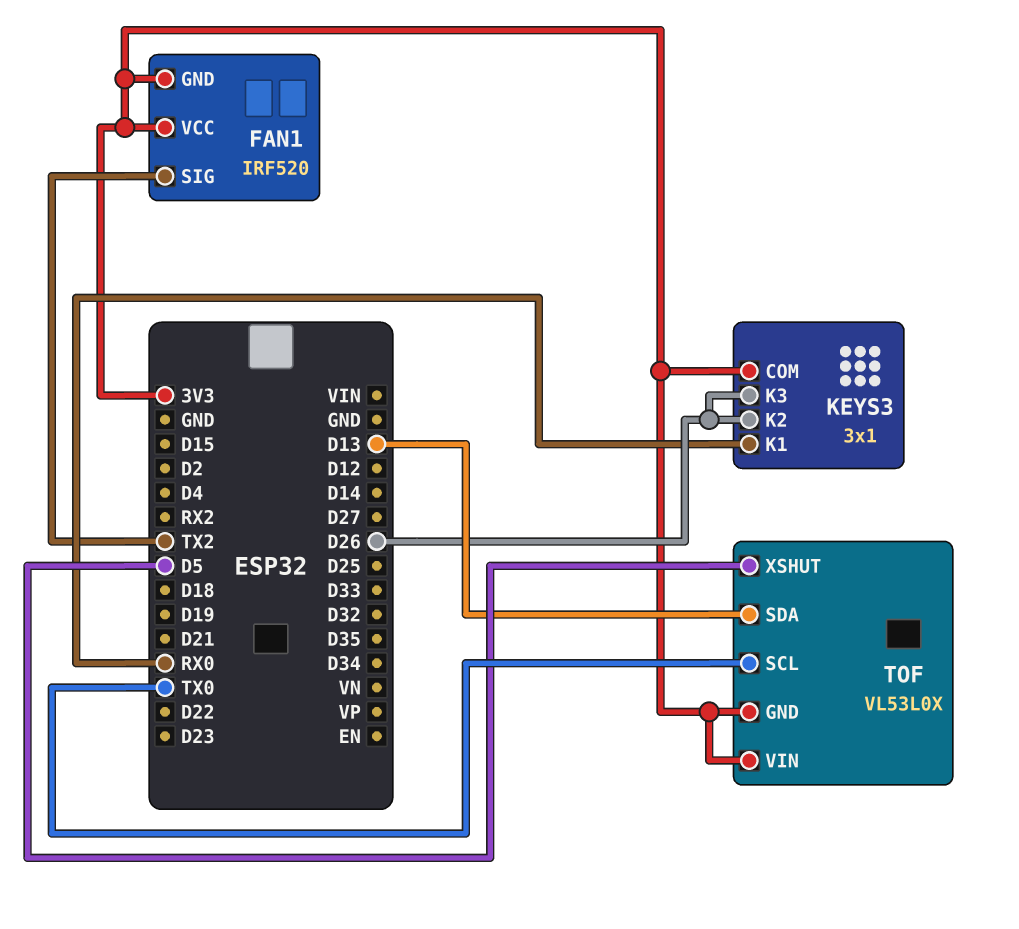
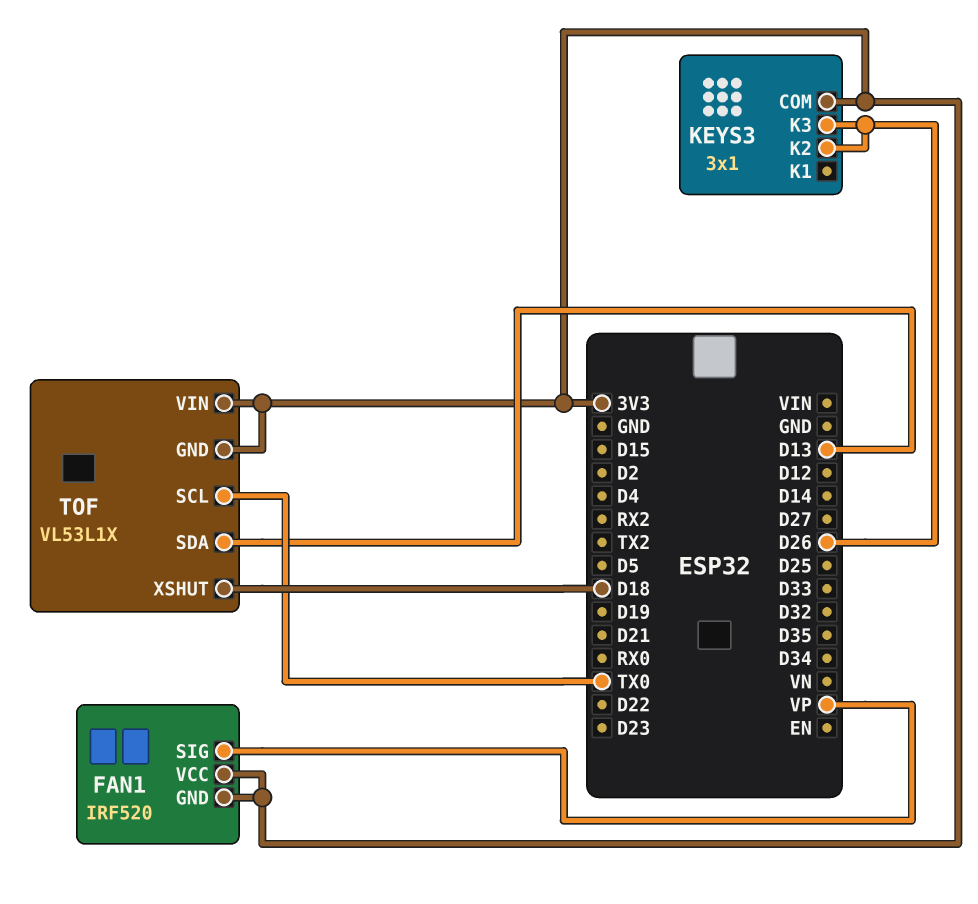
FAN1 pin SIG: TX2 -> VP
KEYS3 pin K1: RX0 -> none
TOF: VL53L0X -> VL53L1X
TOF pin XSHUT: D5 -> D18

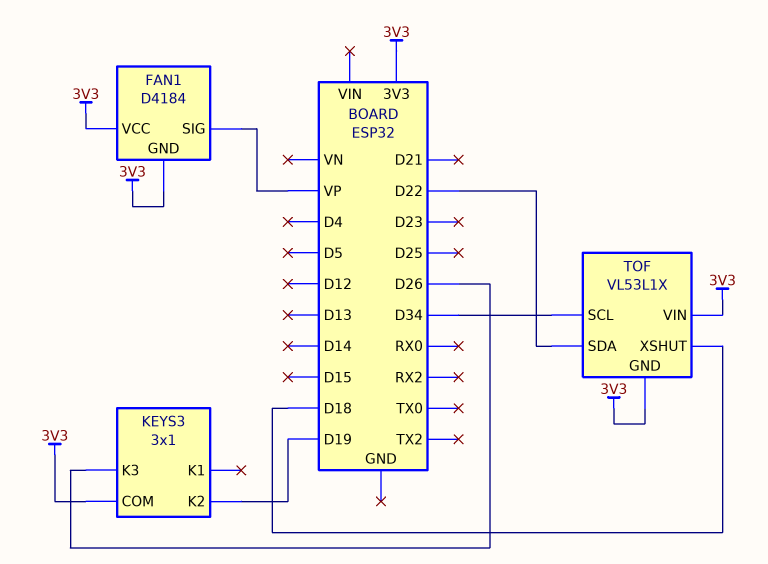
FAN1: IRF520 -> D4184
KEYS3 pin K2: D26 -> D19
TOF pin SCL: TX0 -> D34
TOF pin SDA: D13 -> D22

